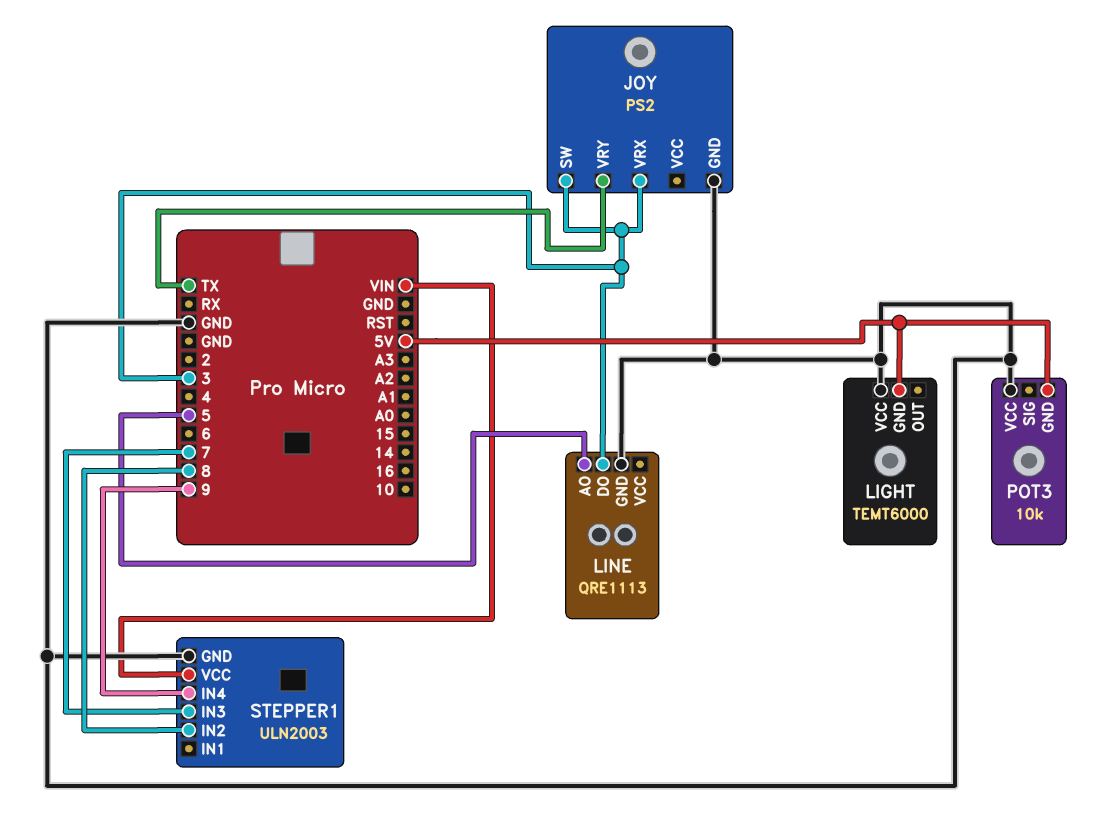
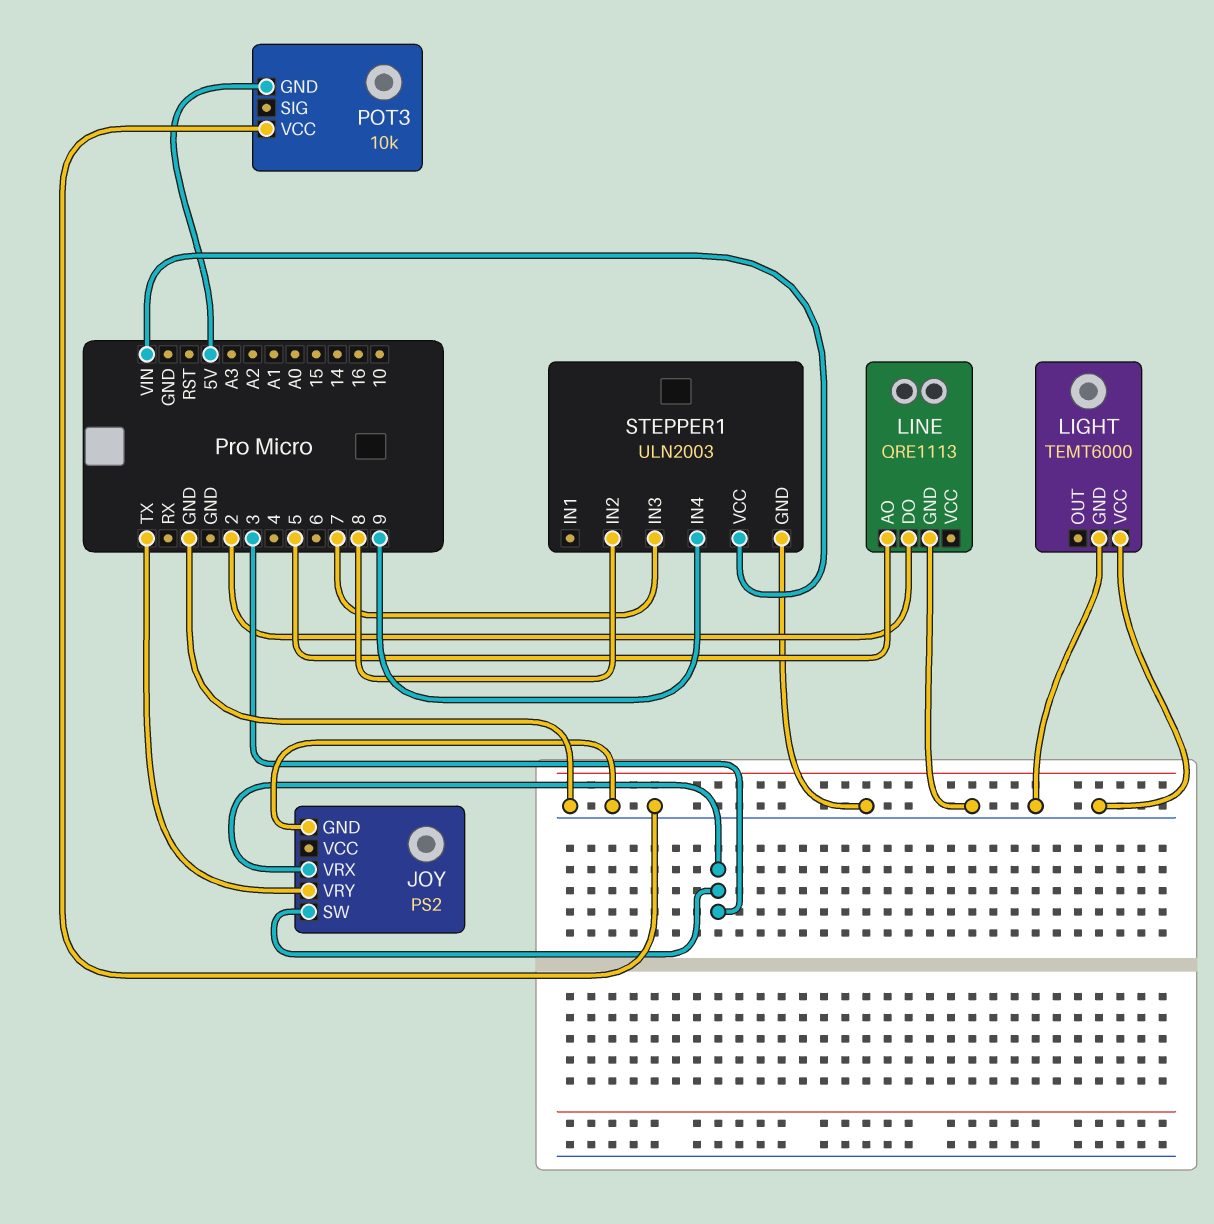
LIGHT pin GND: 5V -> GND
LINE pin DO: 3 -> 2

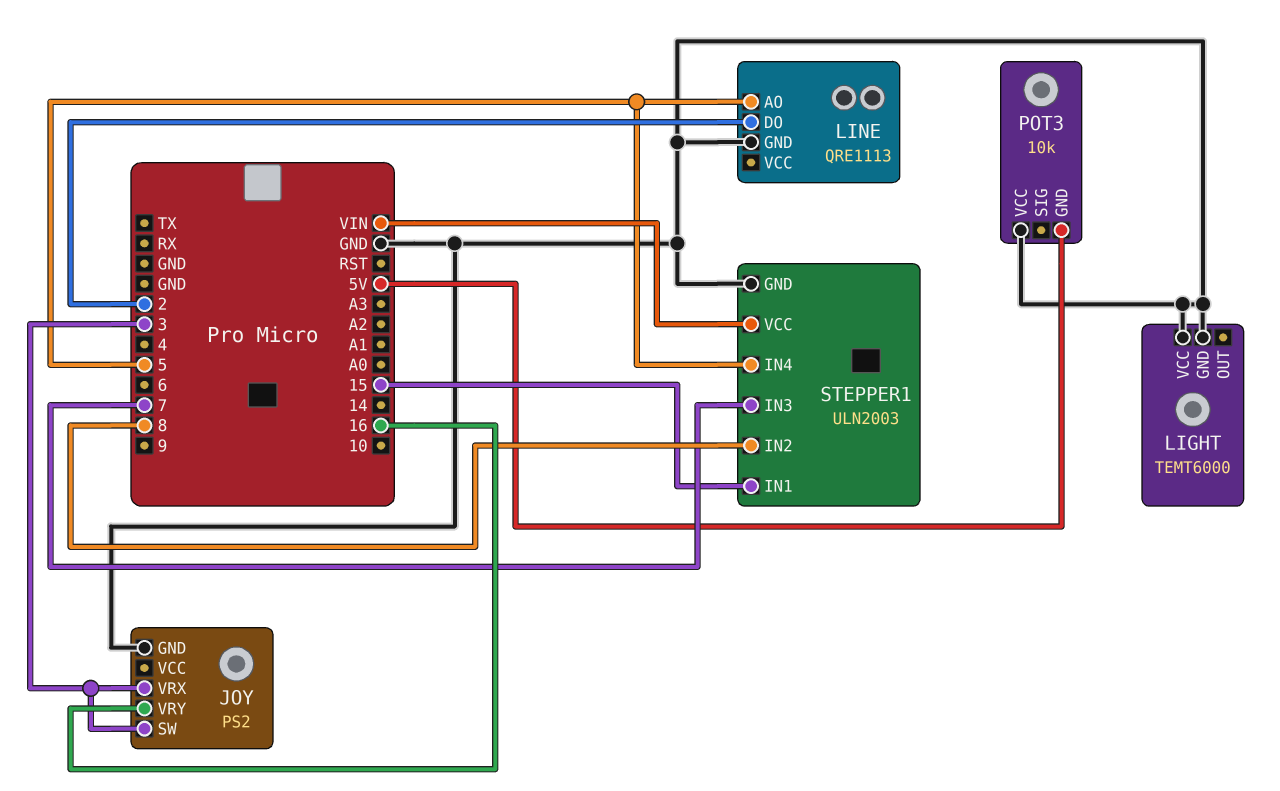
JOY pin VRY: TX -> 16
STEPPER1 pin IN1: none -> 15
STEPPER1 pin IN4: 9 -> 5

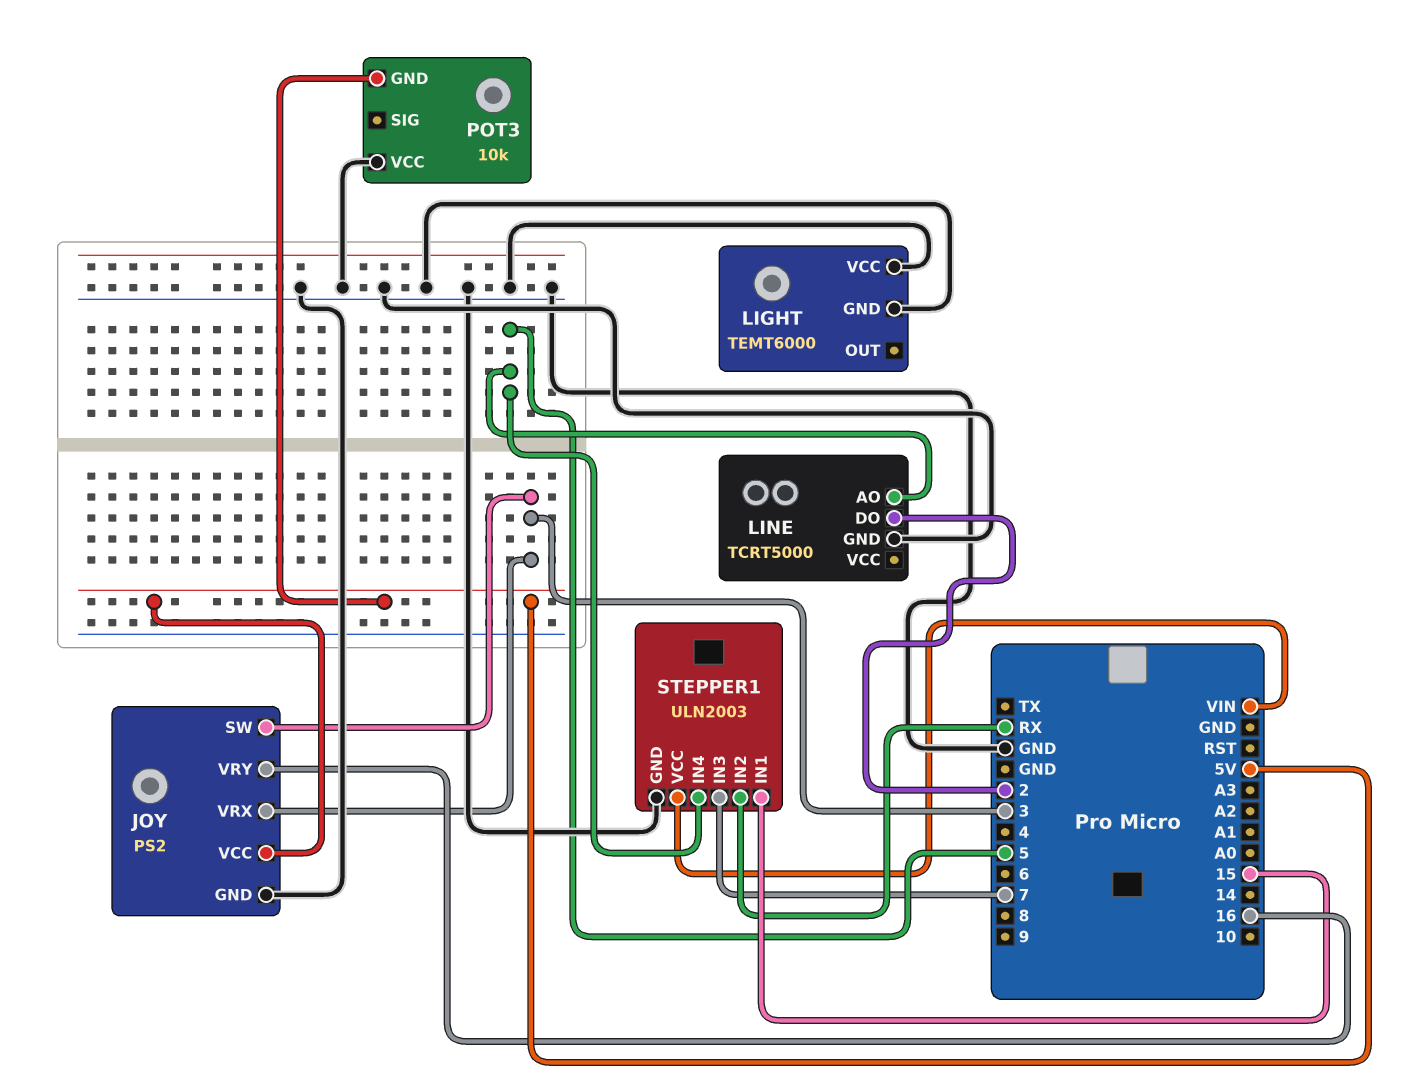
JOY pin VCC: none -> 5V
LINE: QRE1113 -> TCRT5000
STEPPER1 pin IN2: 8 -> RX

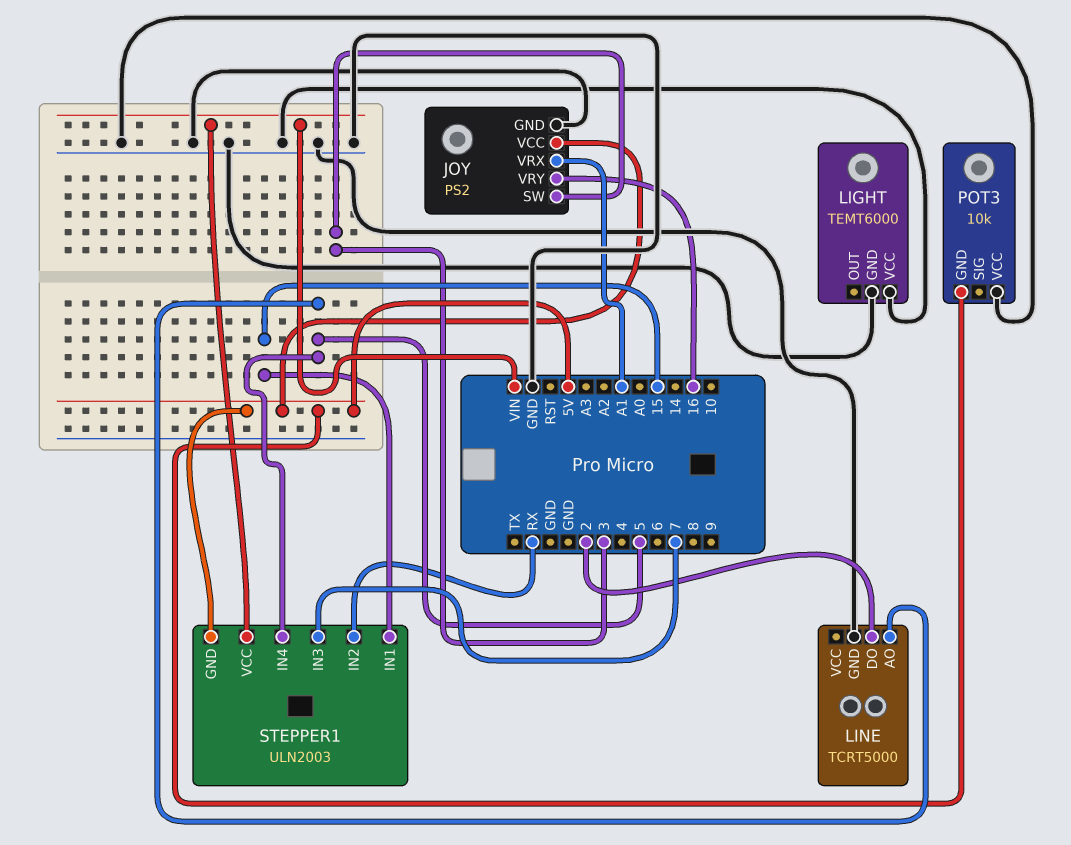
JOY pin VRX: 3 -> A1
STEPPER1 pin GND: GND -> 5V

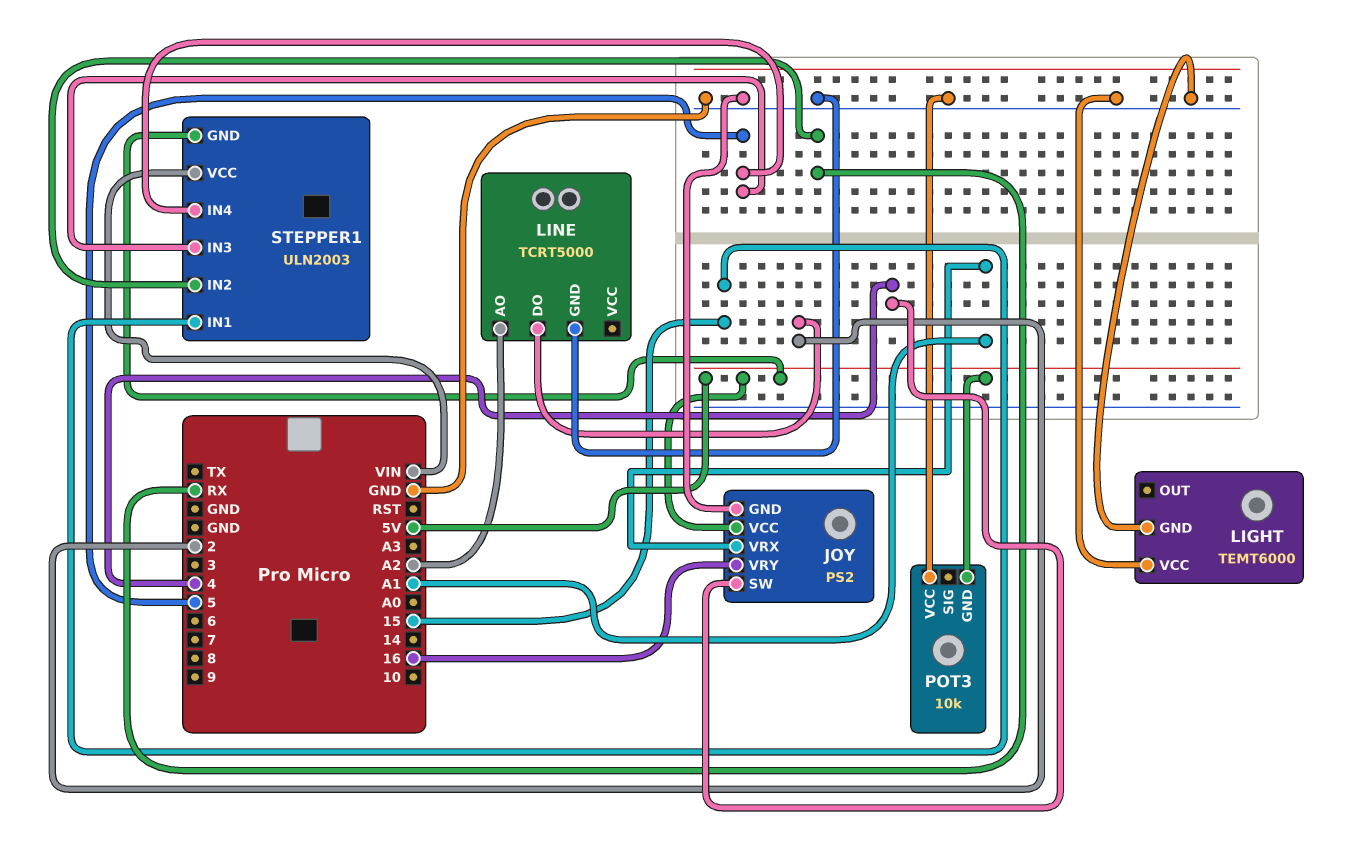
JOY pin SW: 3 -> 4
LINE pin AO: 5 -> A2
STEPPER1 pin IN3: 7 -> 5

